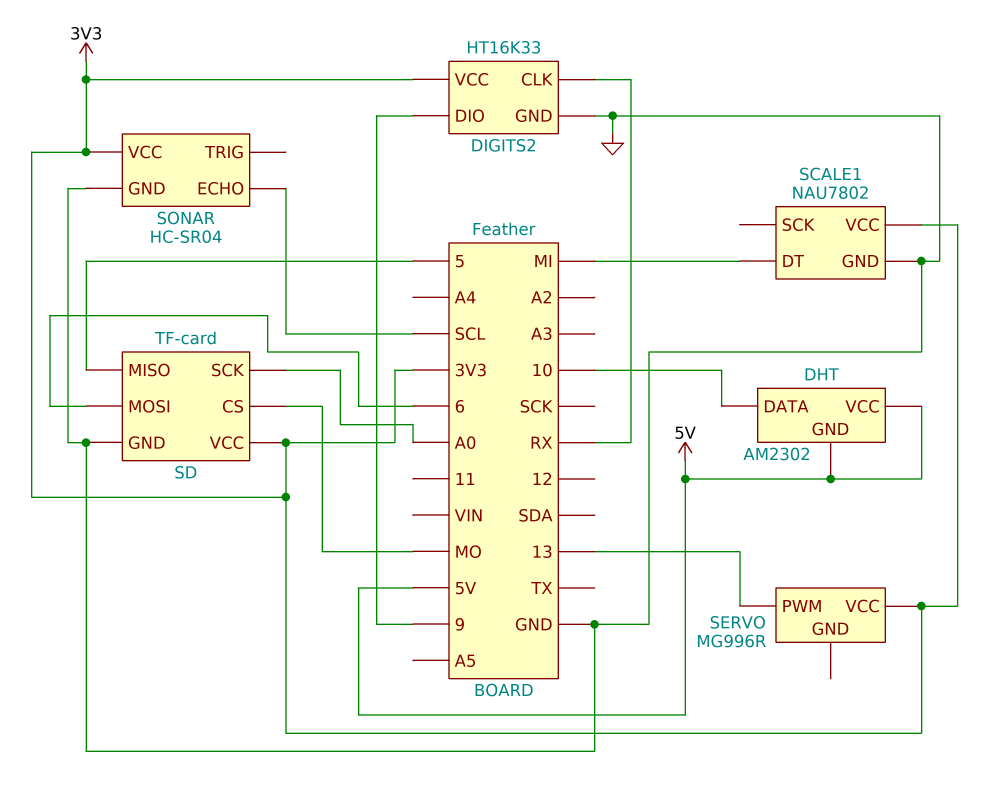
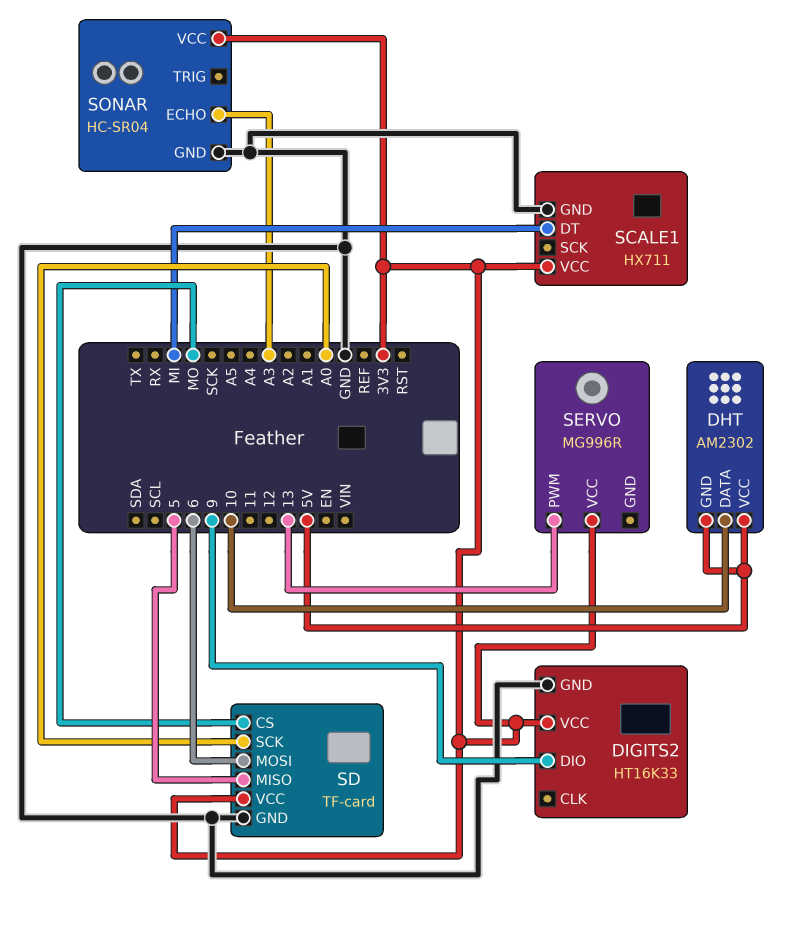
DIGITS2 pin CLK: RX -> none
SCALE1: NAU7802 -> HX711
SONAR pin ECHO: SCL -> A3

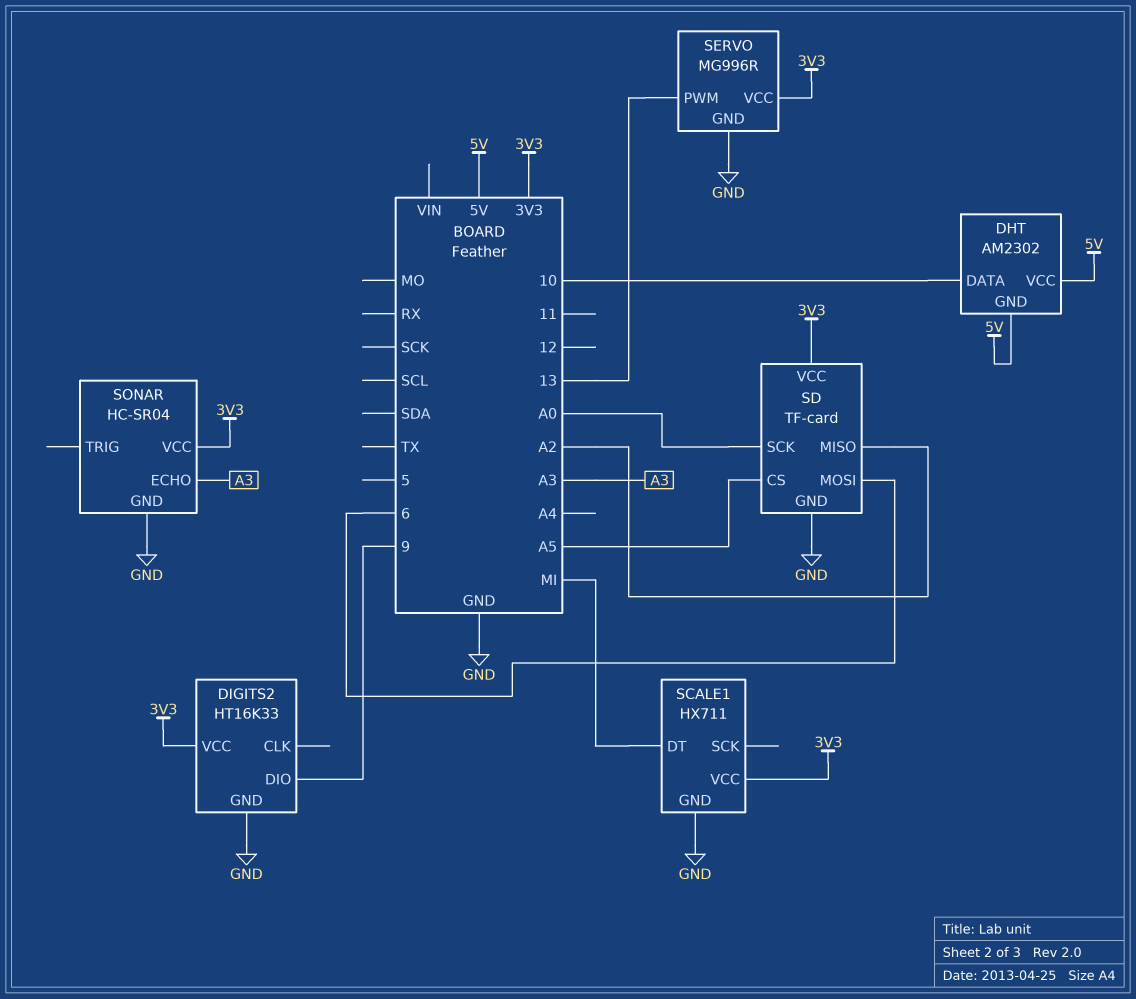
SD pin CS: MO -> A5
SD pin MISO: 5 -> A2
SERVO pin GND: none -> GND

